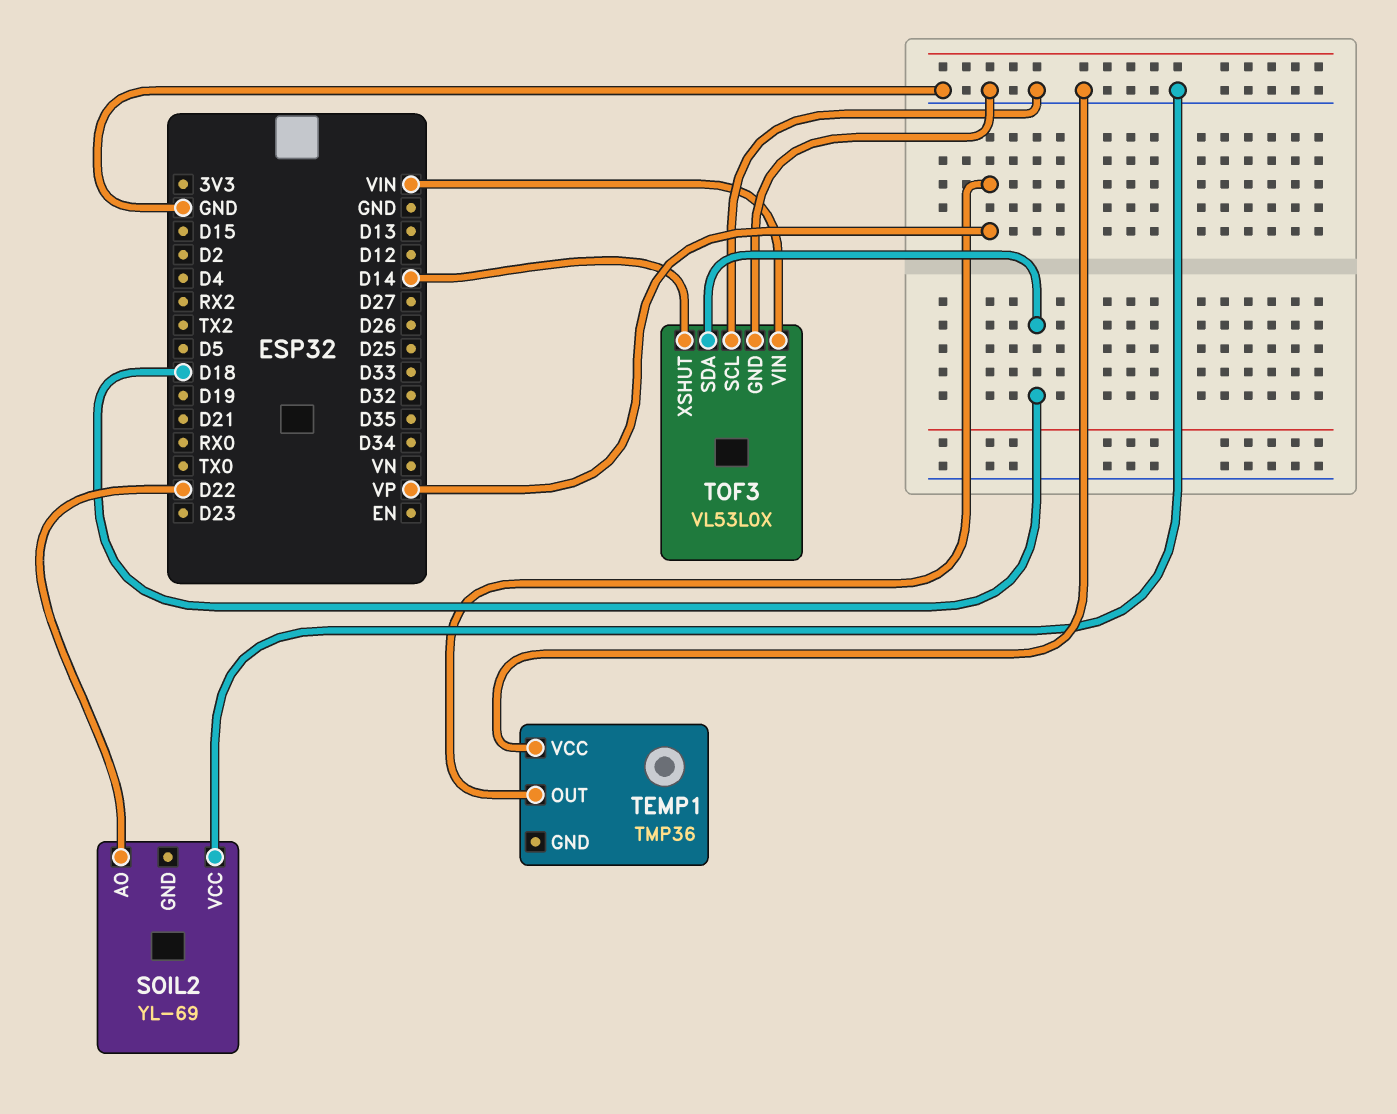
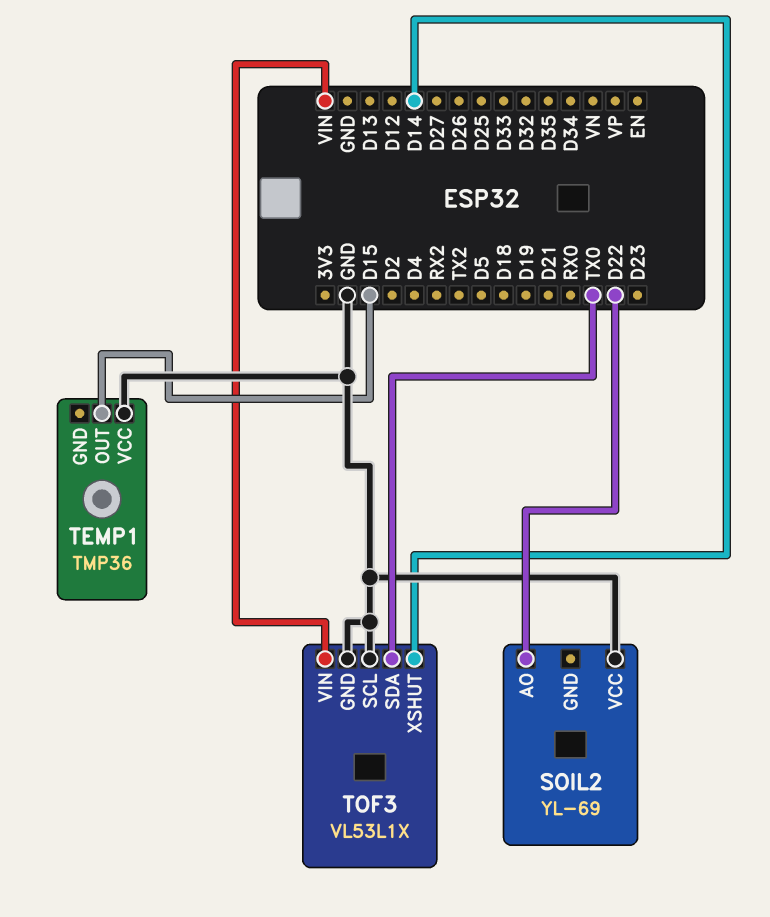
TEMP1 pin OUT: VP -> D15
TOF3: VL53L0X -> VL53L1X
TOF3 pin SDA: D18 -> TX0

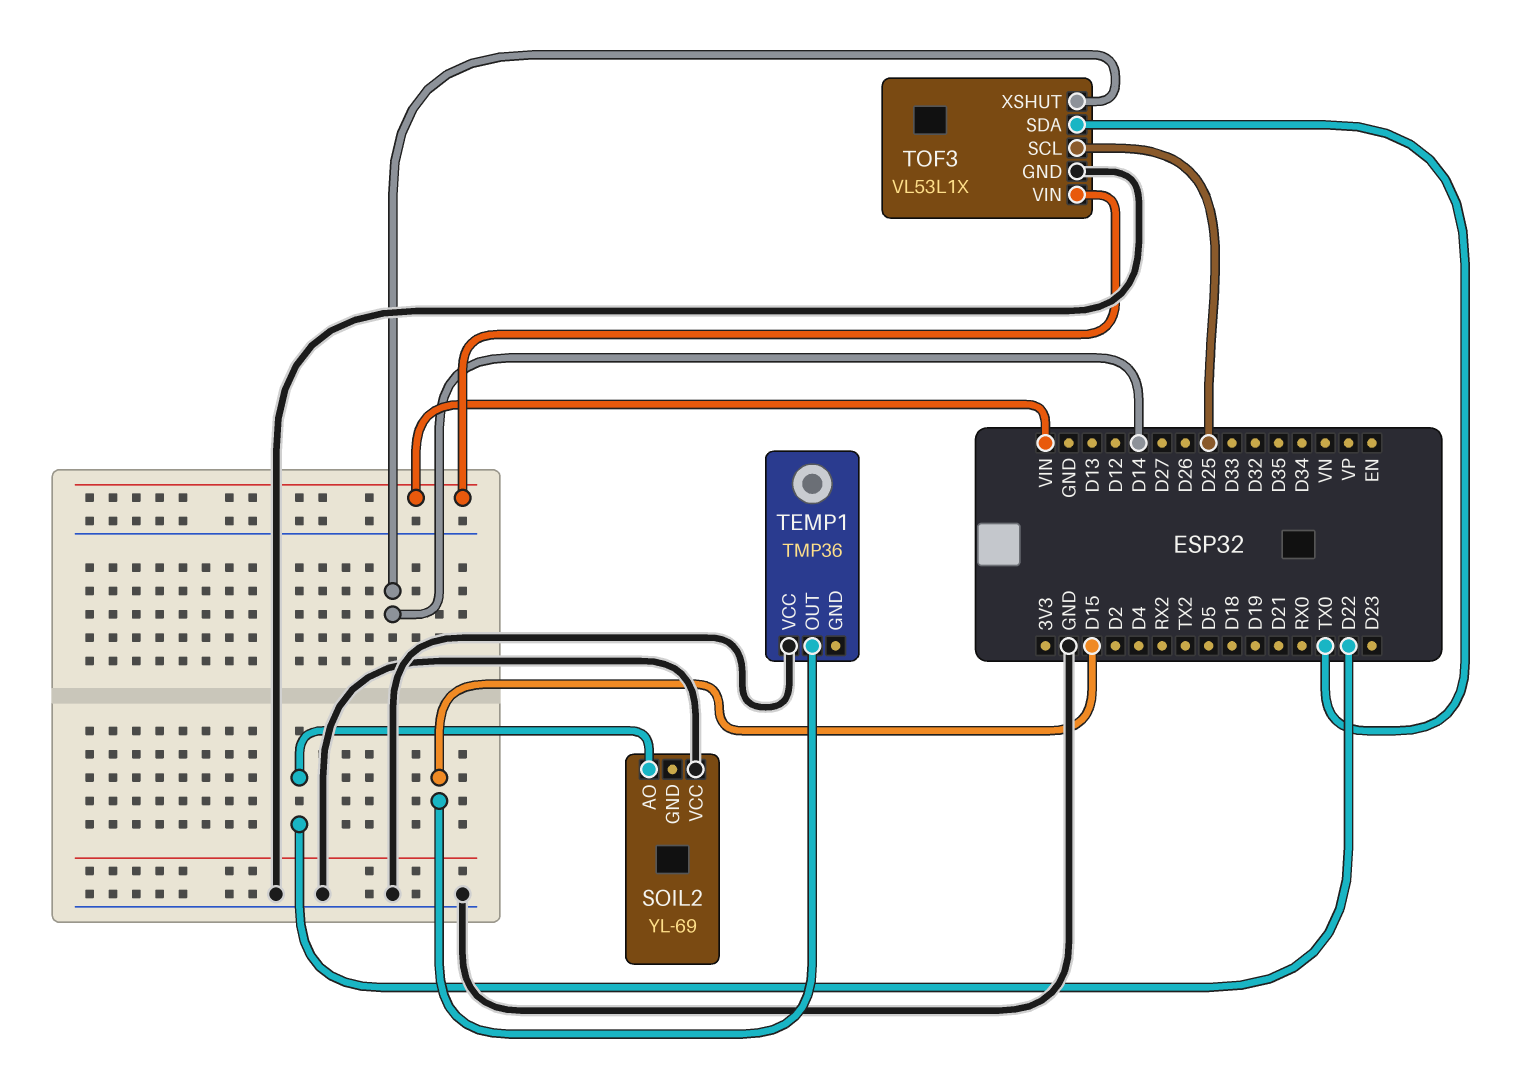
TOF3 pin SCL: GND -> D25

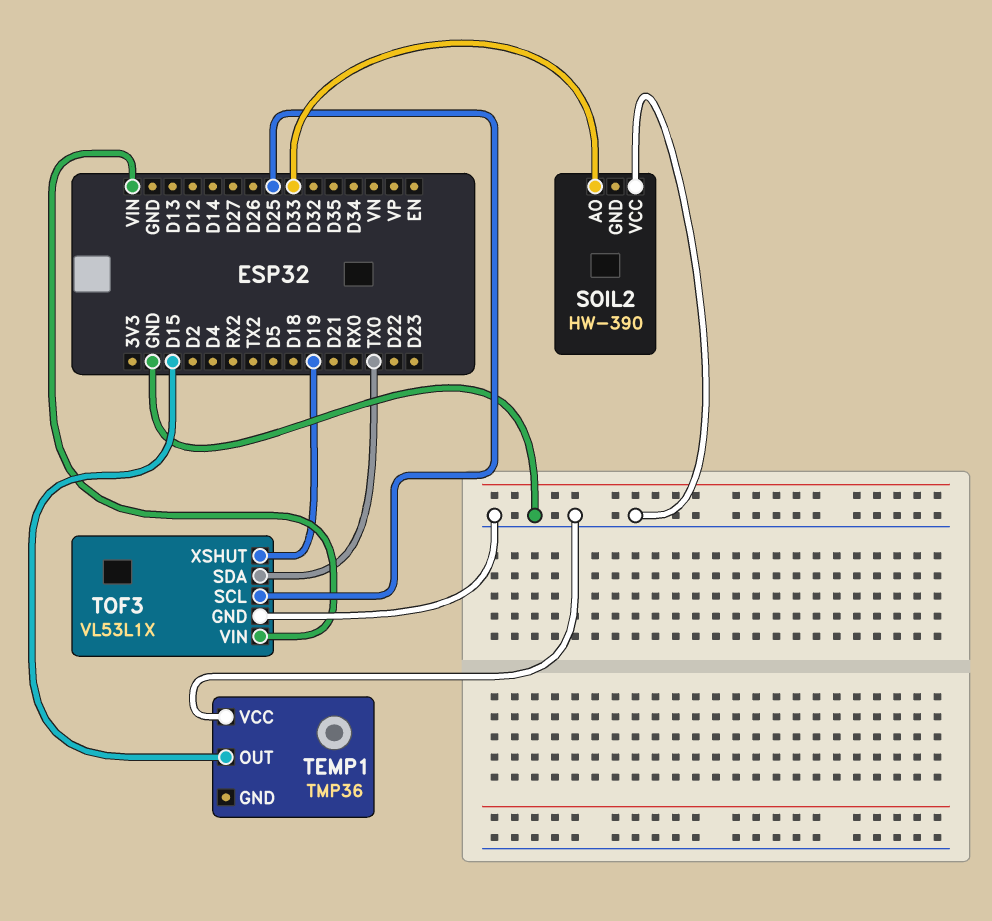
SOIL2: YL-69 -> HW-390
SOIL2 pin AO: D22 -> D33
TOF3 pin XSHUT: D14 -> D19

